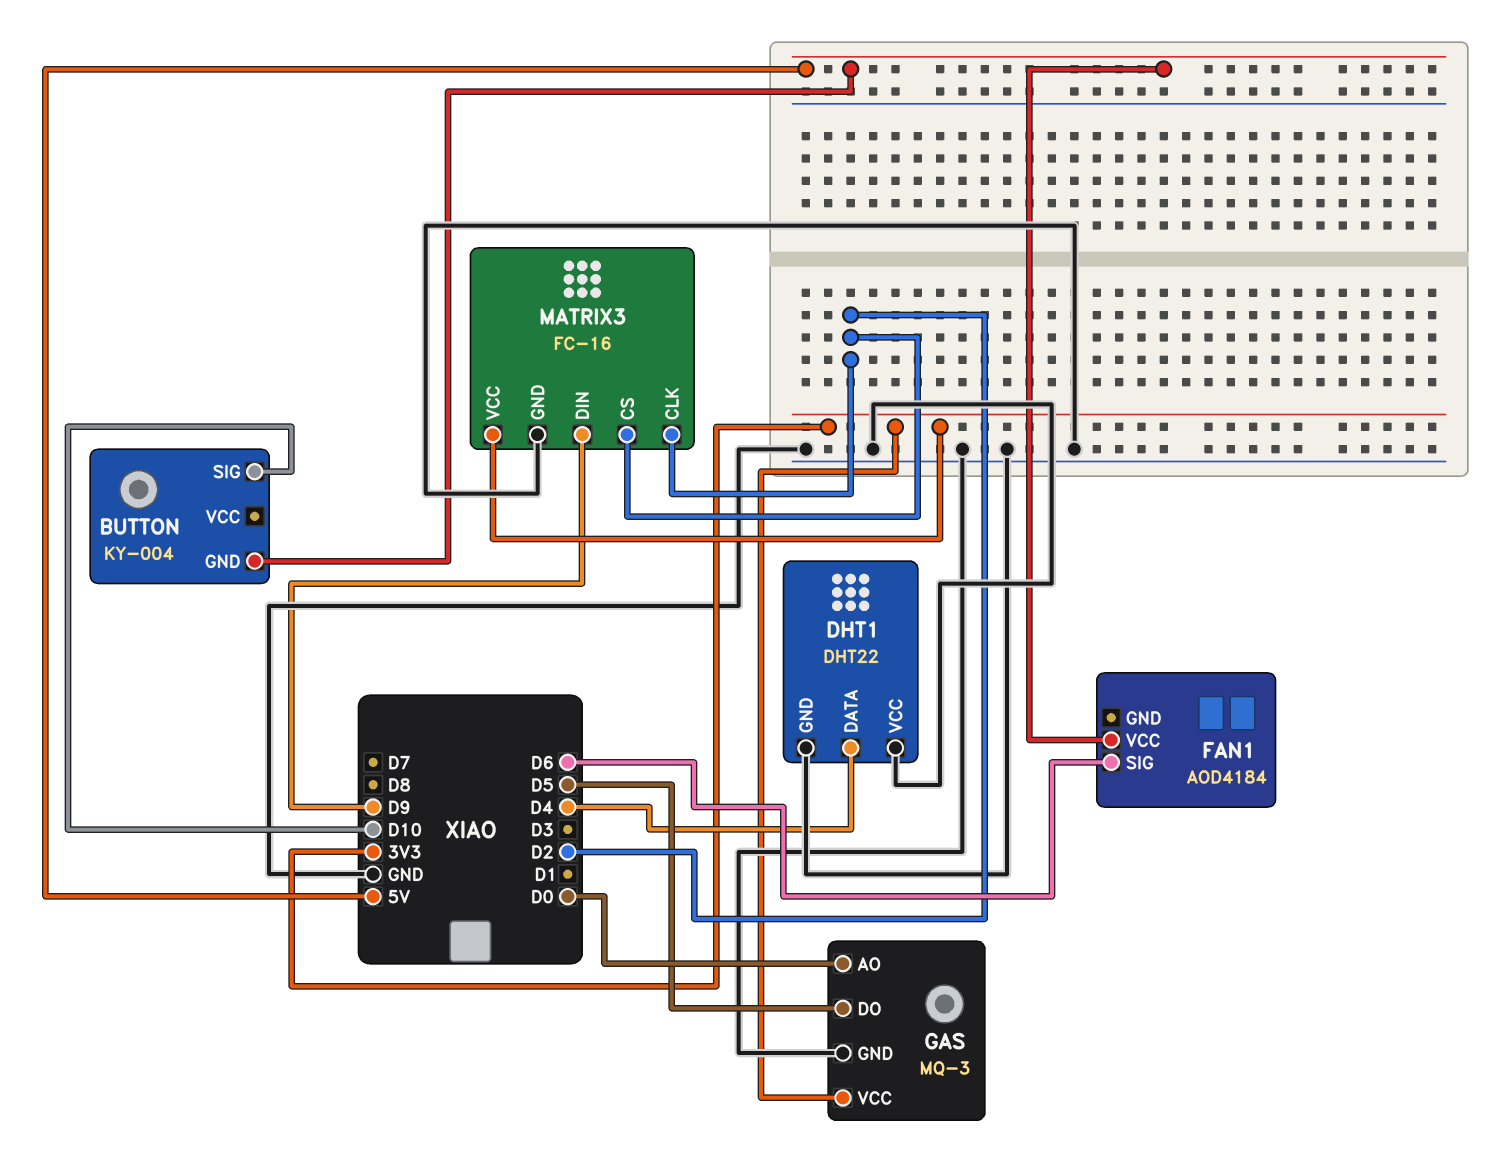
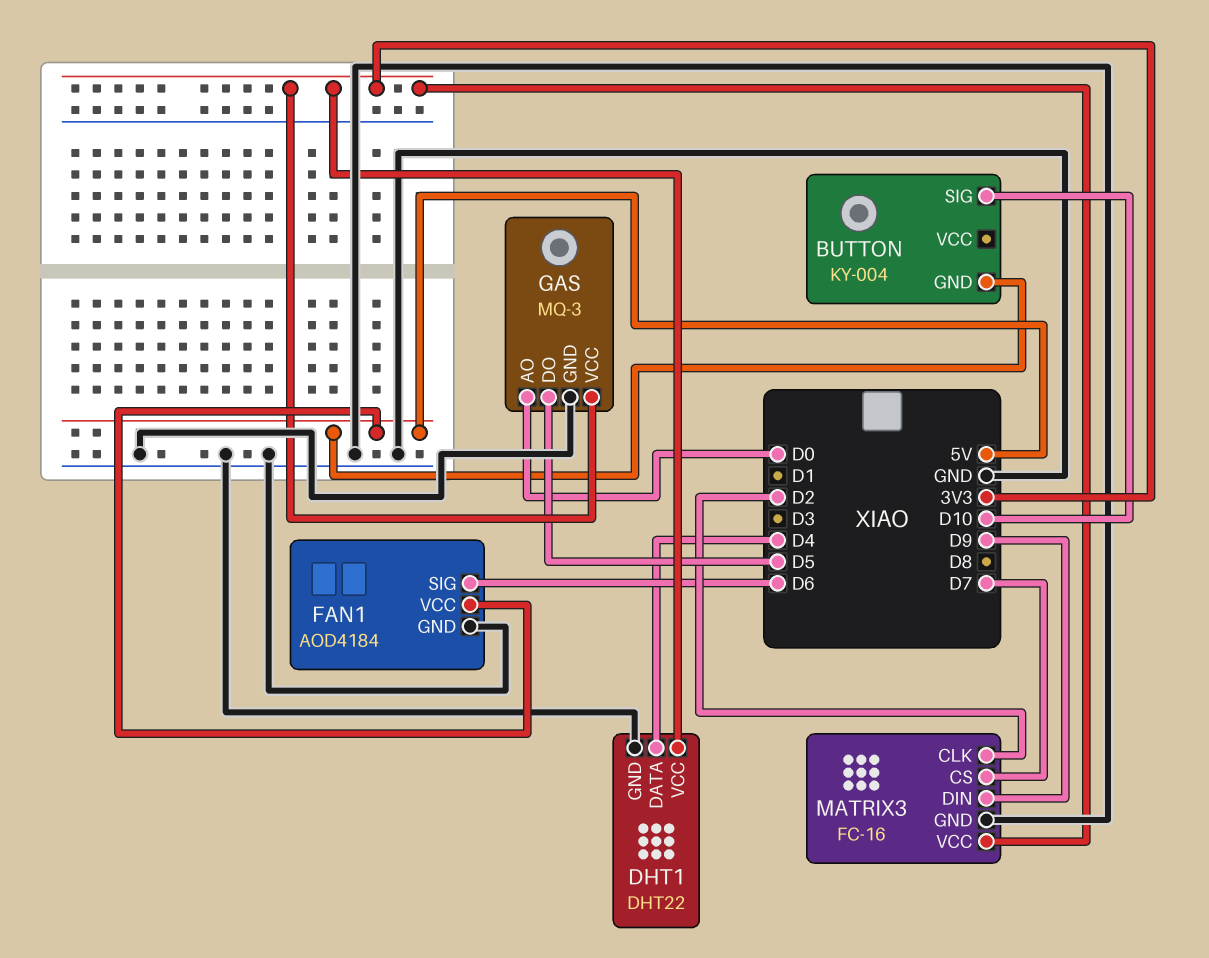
DHT1 pin VCC: GND -> 3V3
FAN1 pin GND: none -> GND
MATRIX3 pin CS: D2 -> D7

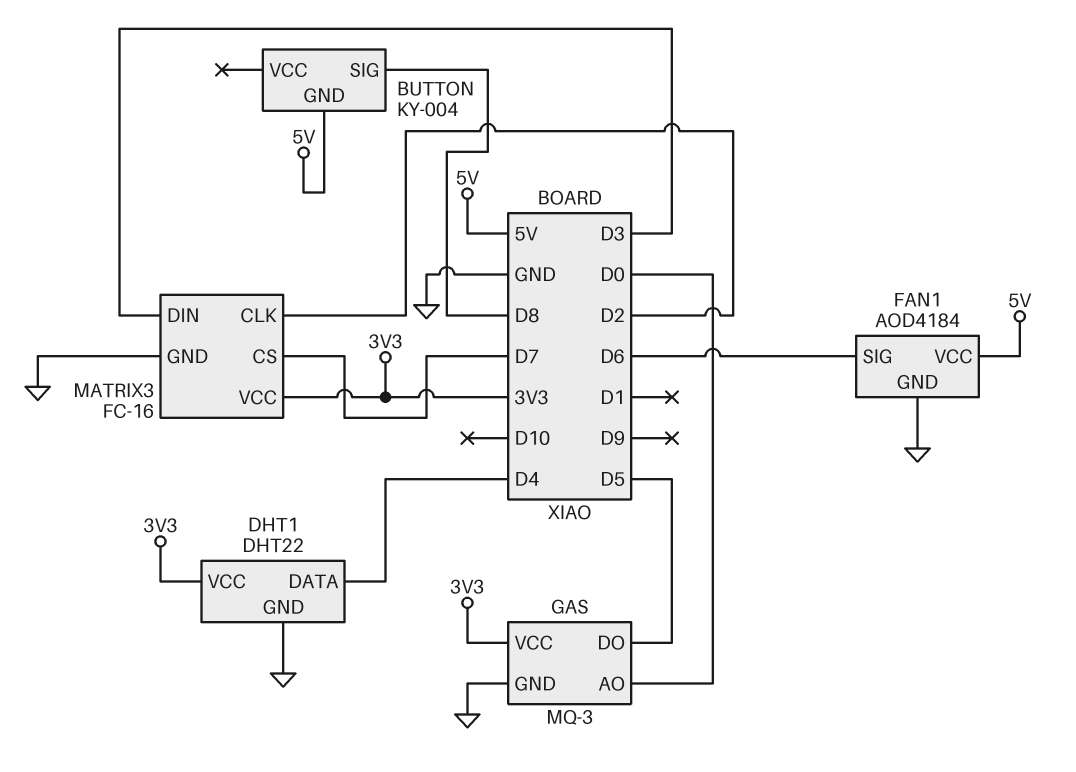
BUTTON pin SIG: D10 -> D8
MATRIX3 pin DIN: D9 -> D3

